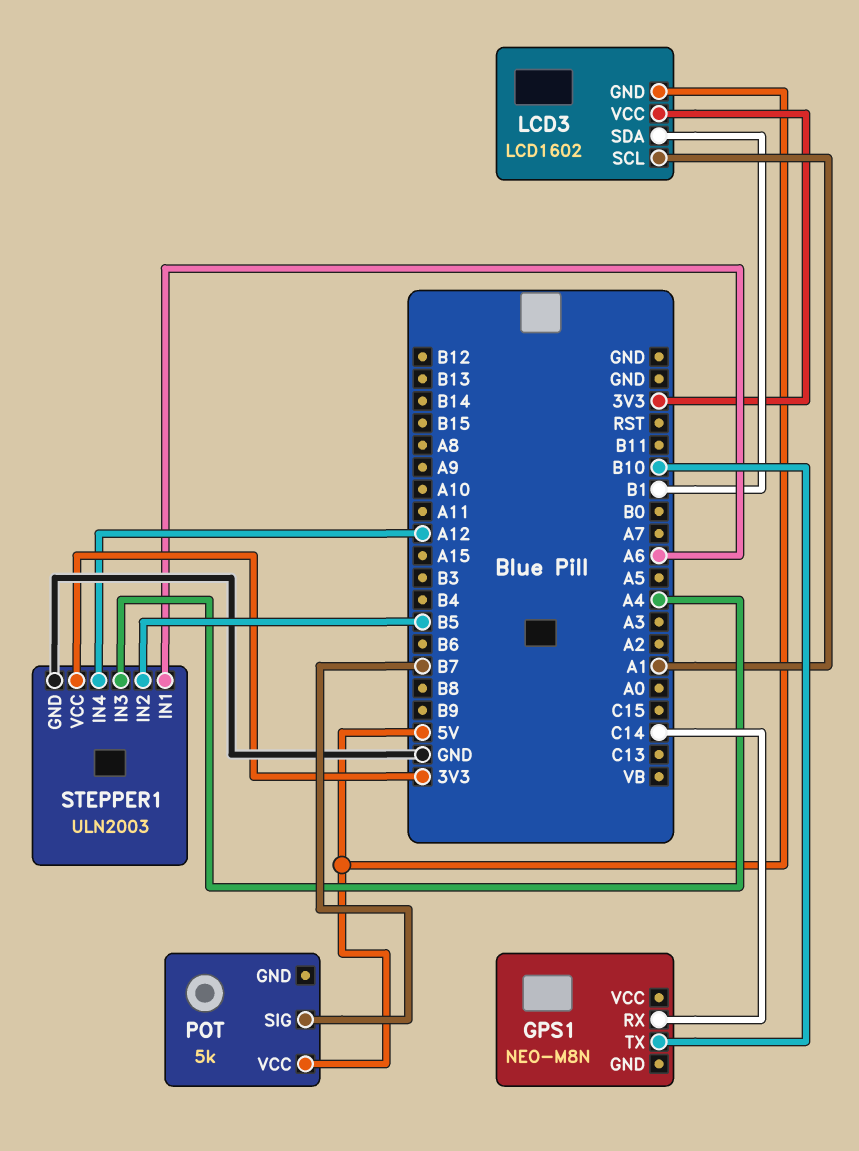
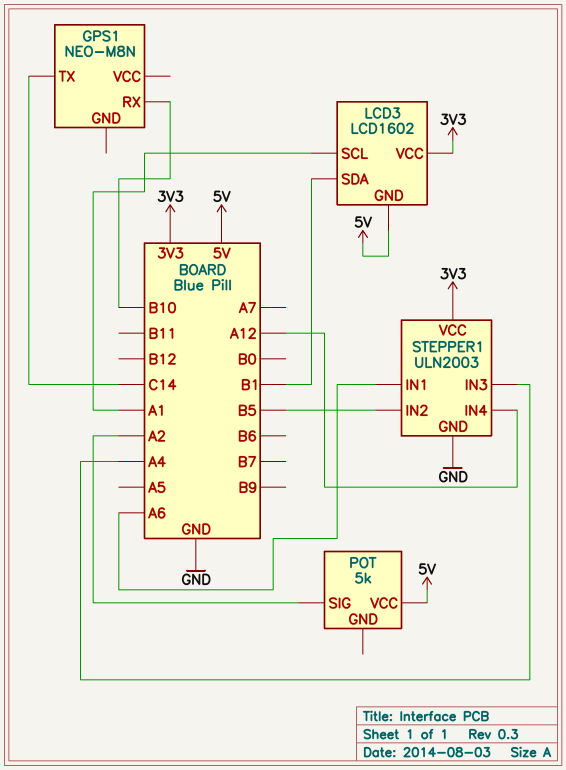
GPS1 pin RX: C14 -> B10
GPS1 pin TX: B10 -> C14
POT pin SIG: B7 -> A2

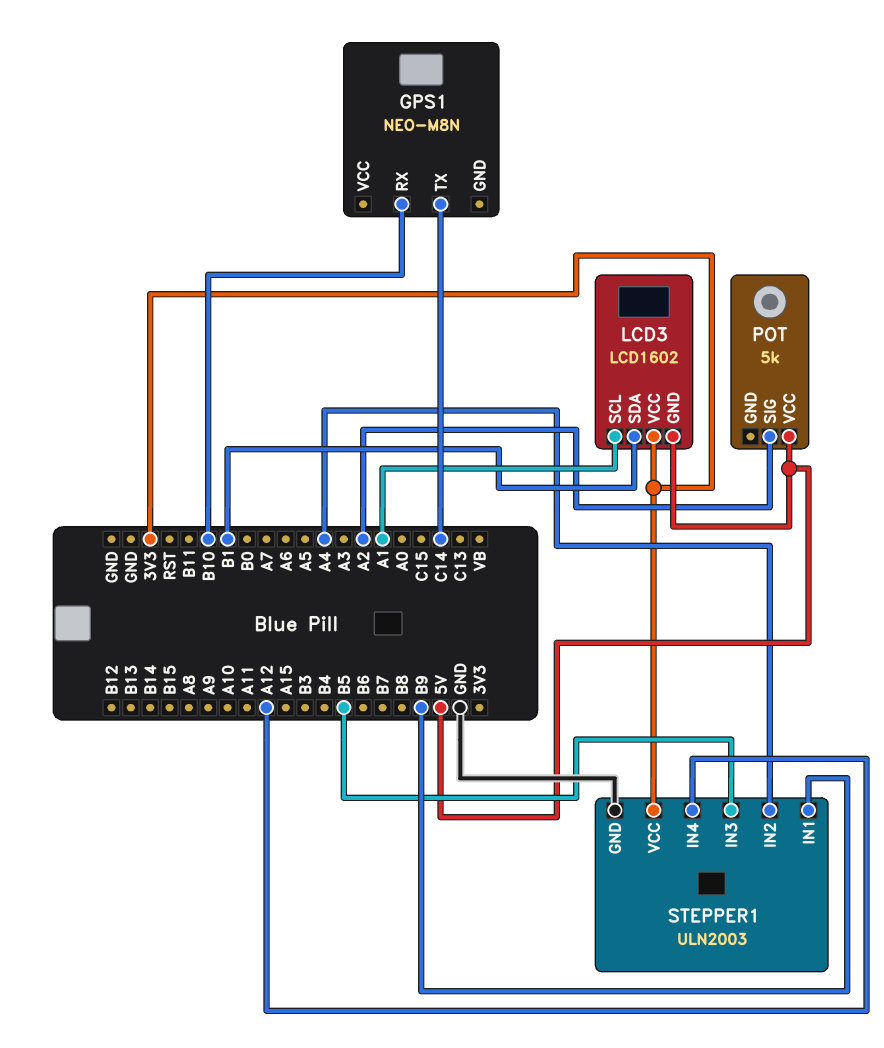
STEPPER1 pin IN1: A6 -> B9
STEPPER1 pin IN2: B5 -> A4
STEPPER1 pin IN3: A4 -> B5

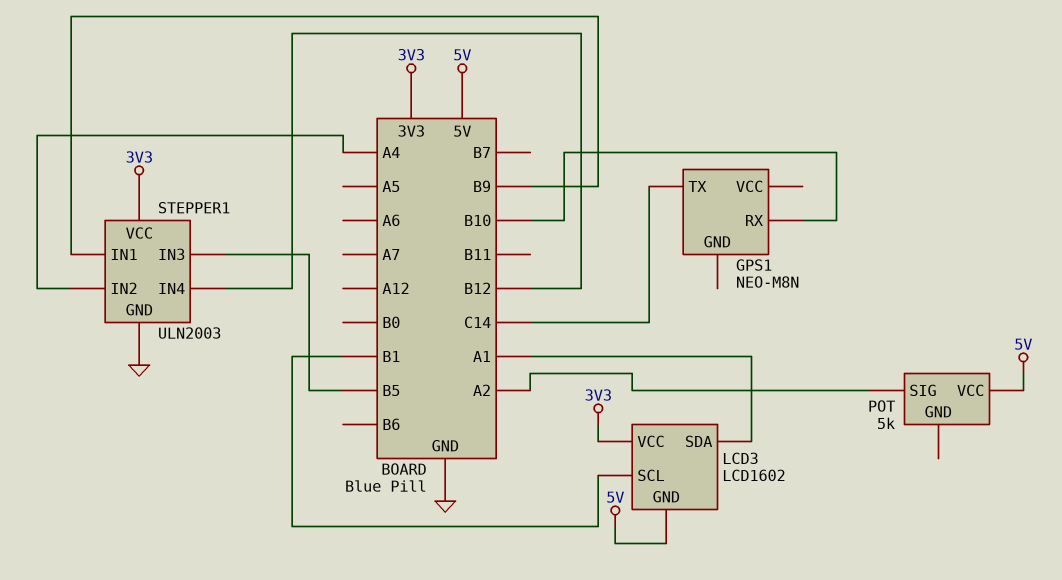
LCD3 pin SCL: A1 -> B1
LCD3 pin SDA: B1 -> A1
STEPPER1 pin IN4: A12 -> B12

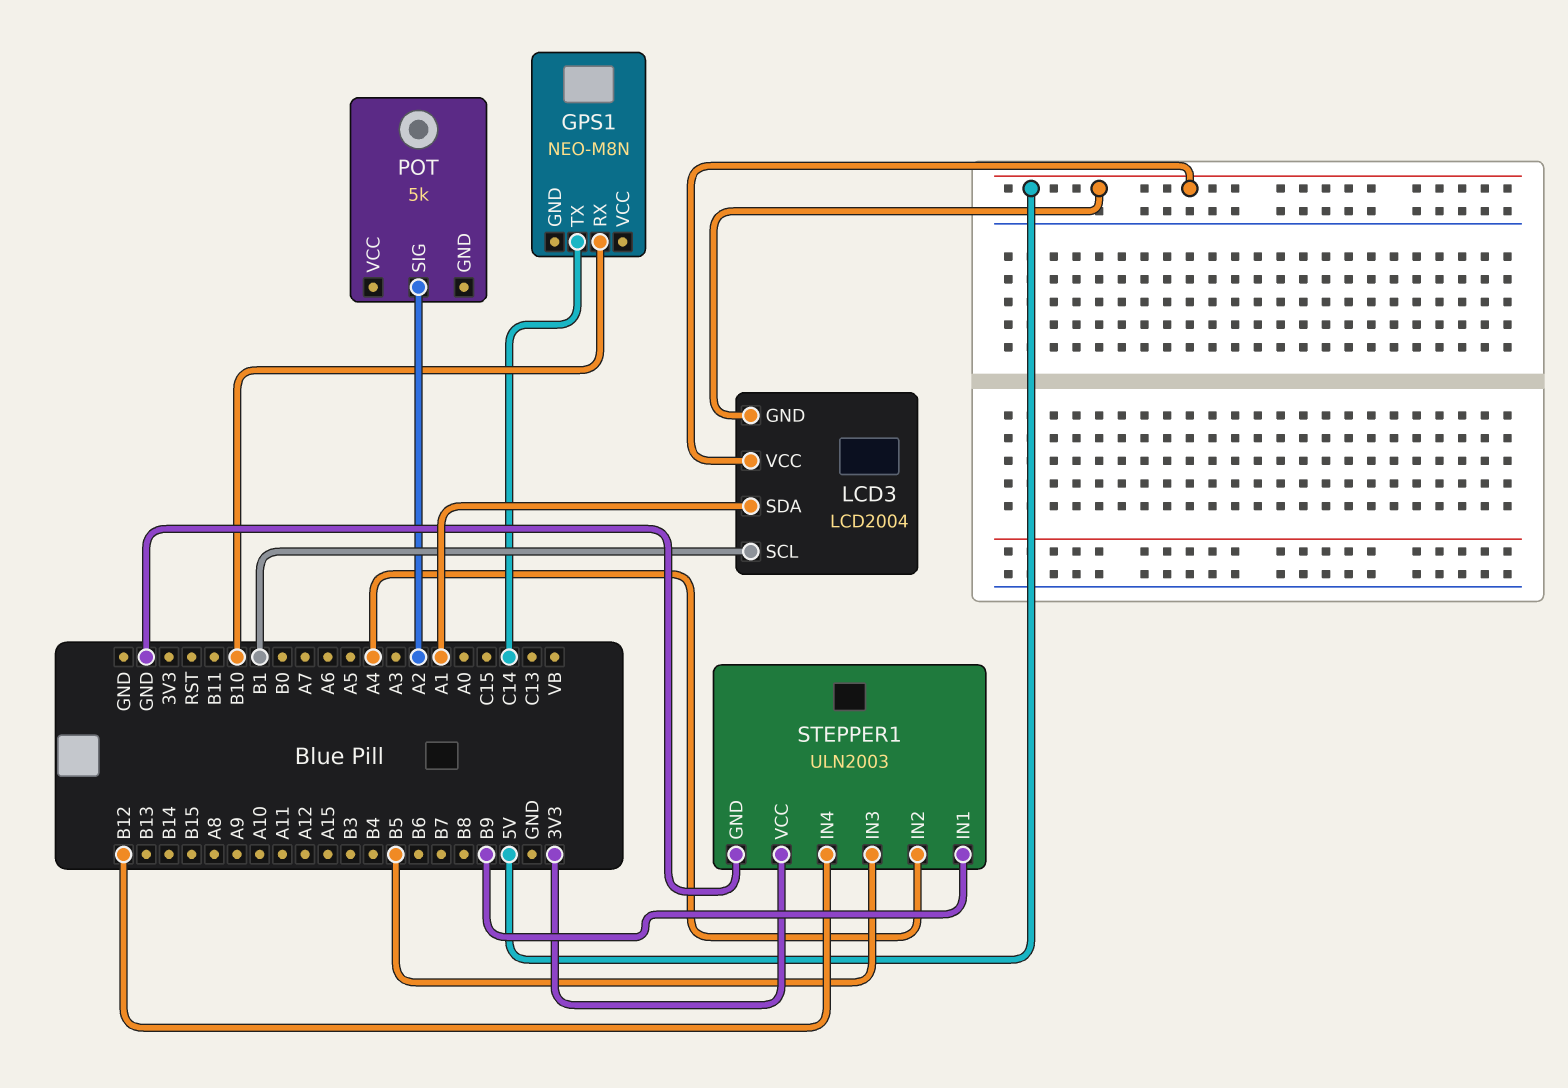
LCD3: LCD1602 -> LCD2004
LCD3 pin VCC: 3V3 -> 5V
POT pin VCC: 5V -> none

